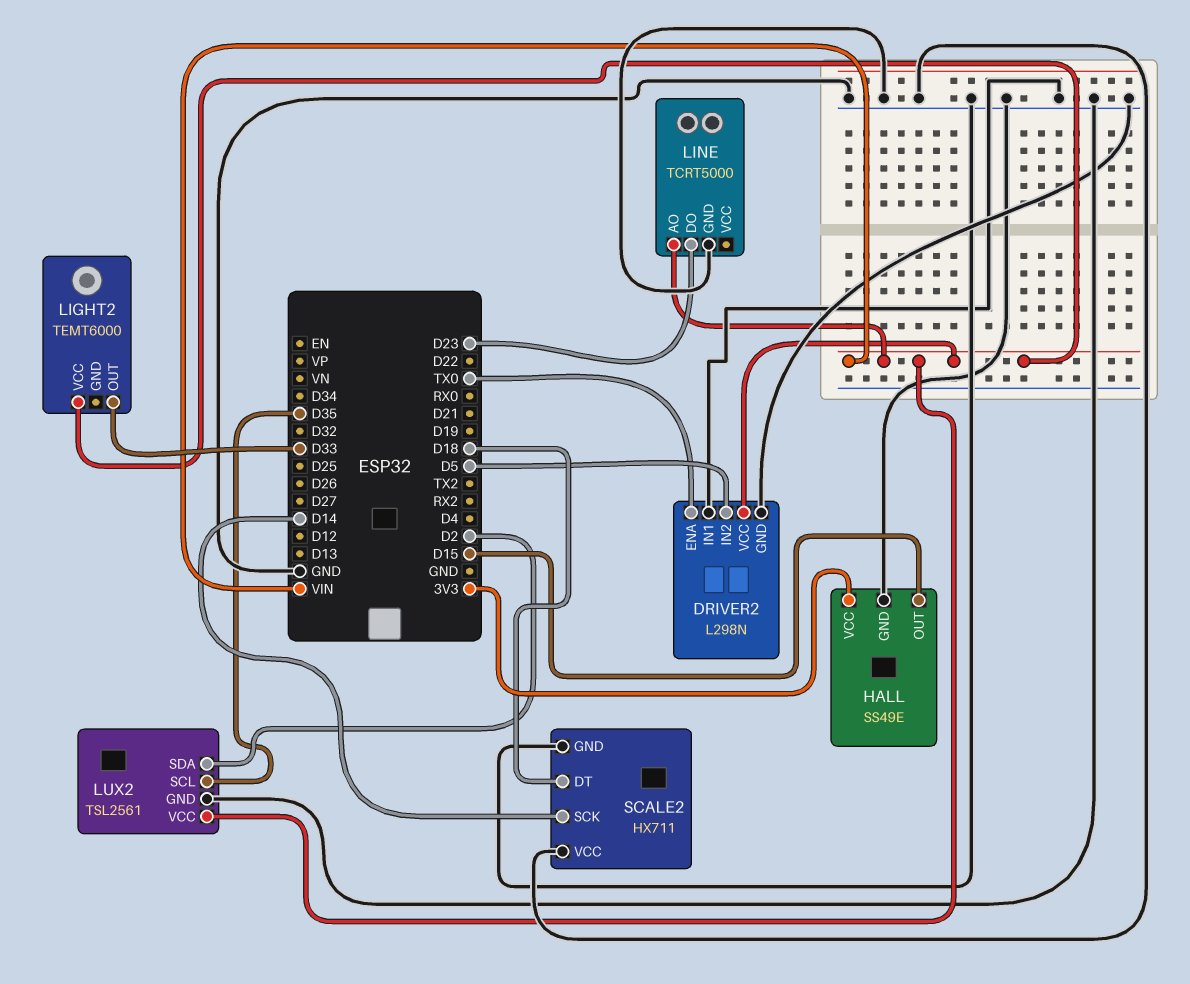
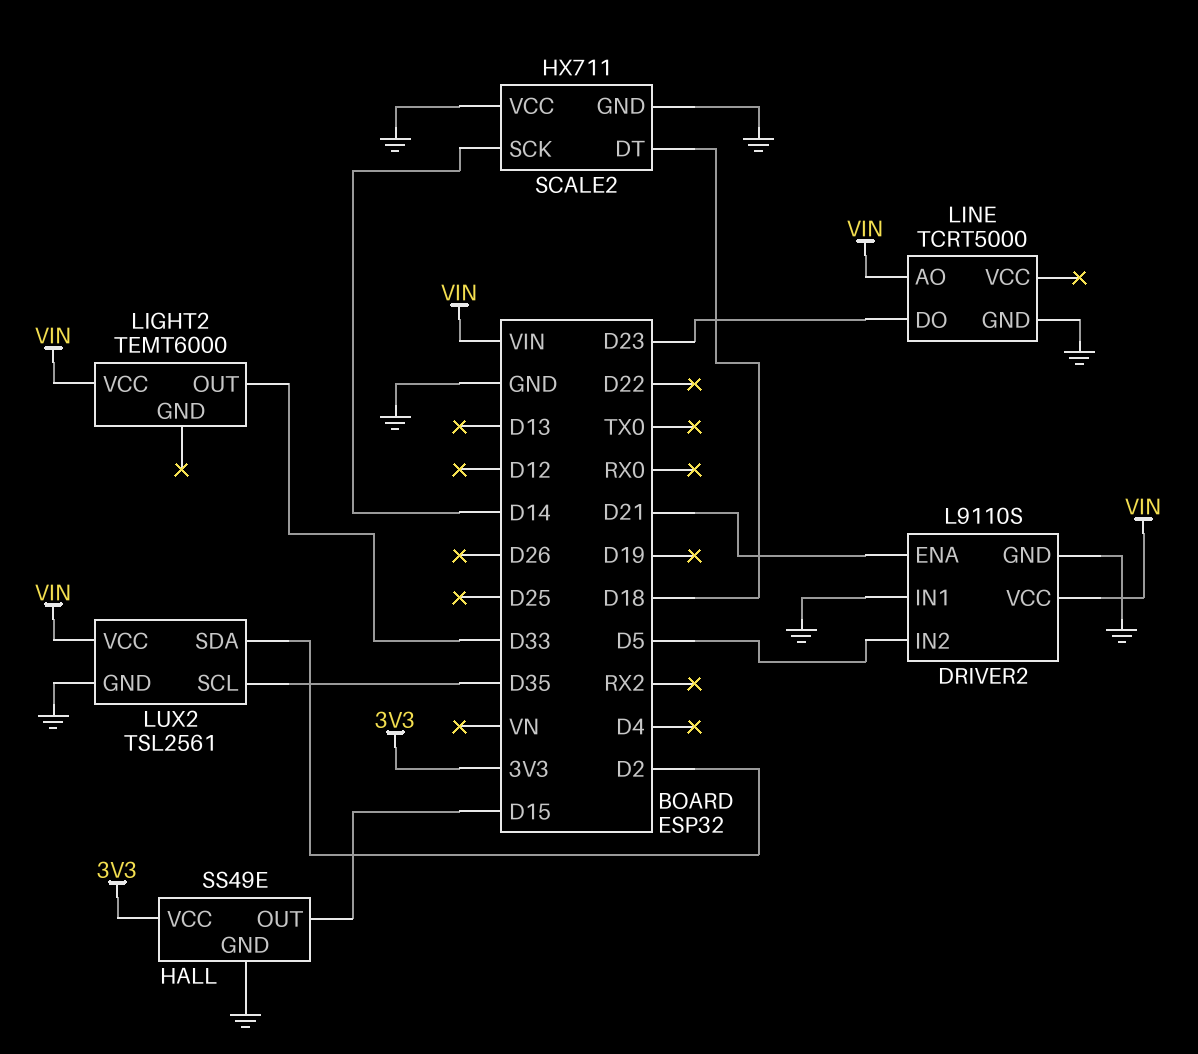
DRIVER2: L298N -> L9110S
DRIVER2 pin ENA: TX0 -> D21

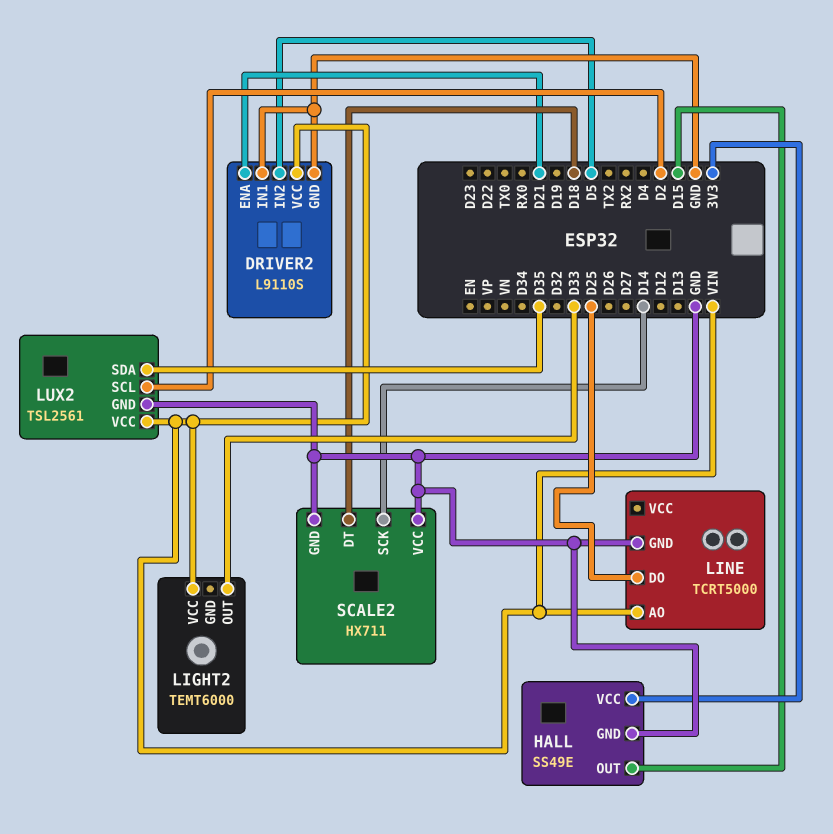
LINE pin DO: D23 -> D25
LUX2 pin SCL: D35 -> D2
LUX2 pin SDA: D2 -> D35

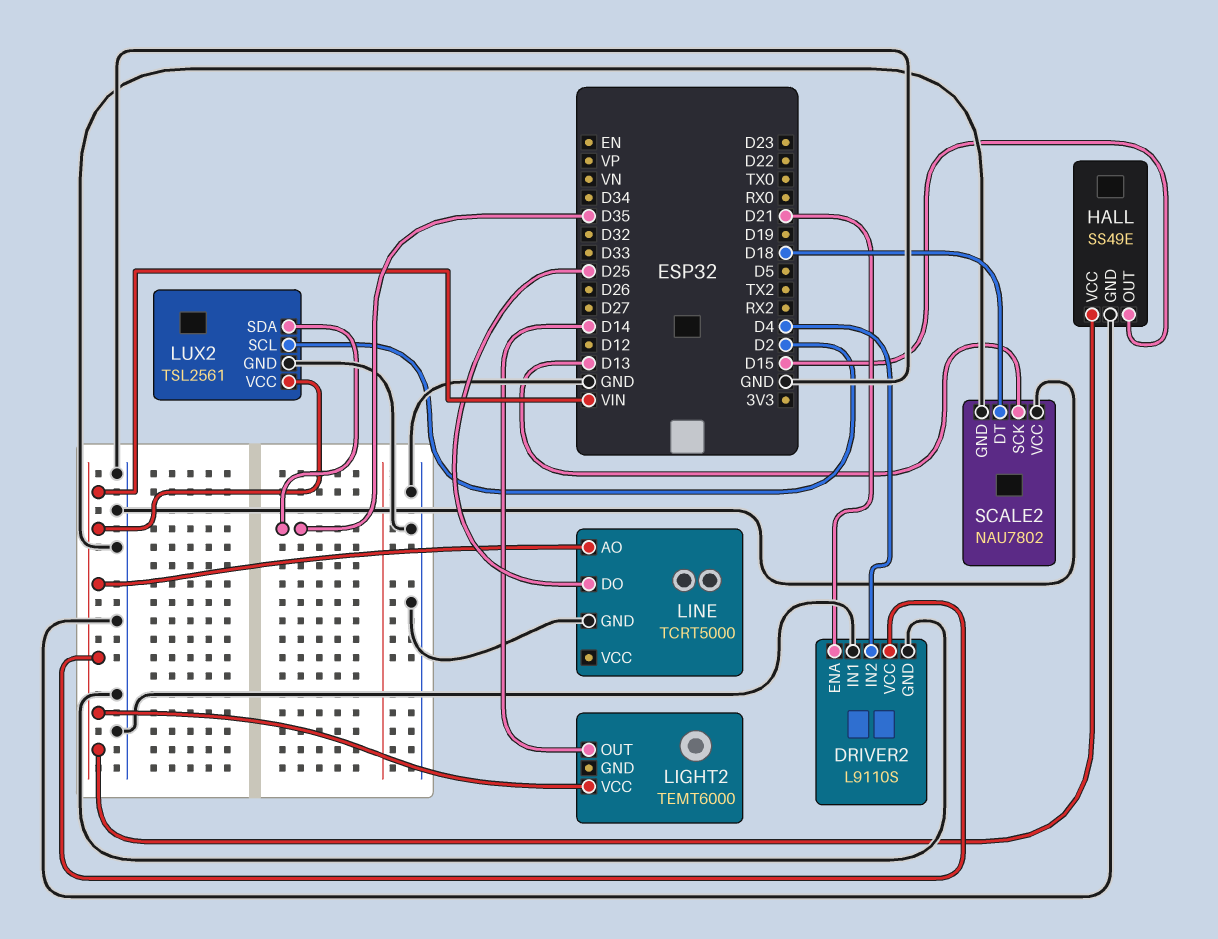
DRIVER2 pin IN2: D5 -> D4
HALL pin VCC: 3V3 -> VIN
LIGHT2 pin OUT: D33 -> D14
SCALE2: HX711 -> NAU7802
SCALE2 pin SCK: D14 -> D13

